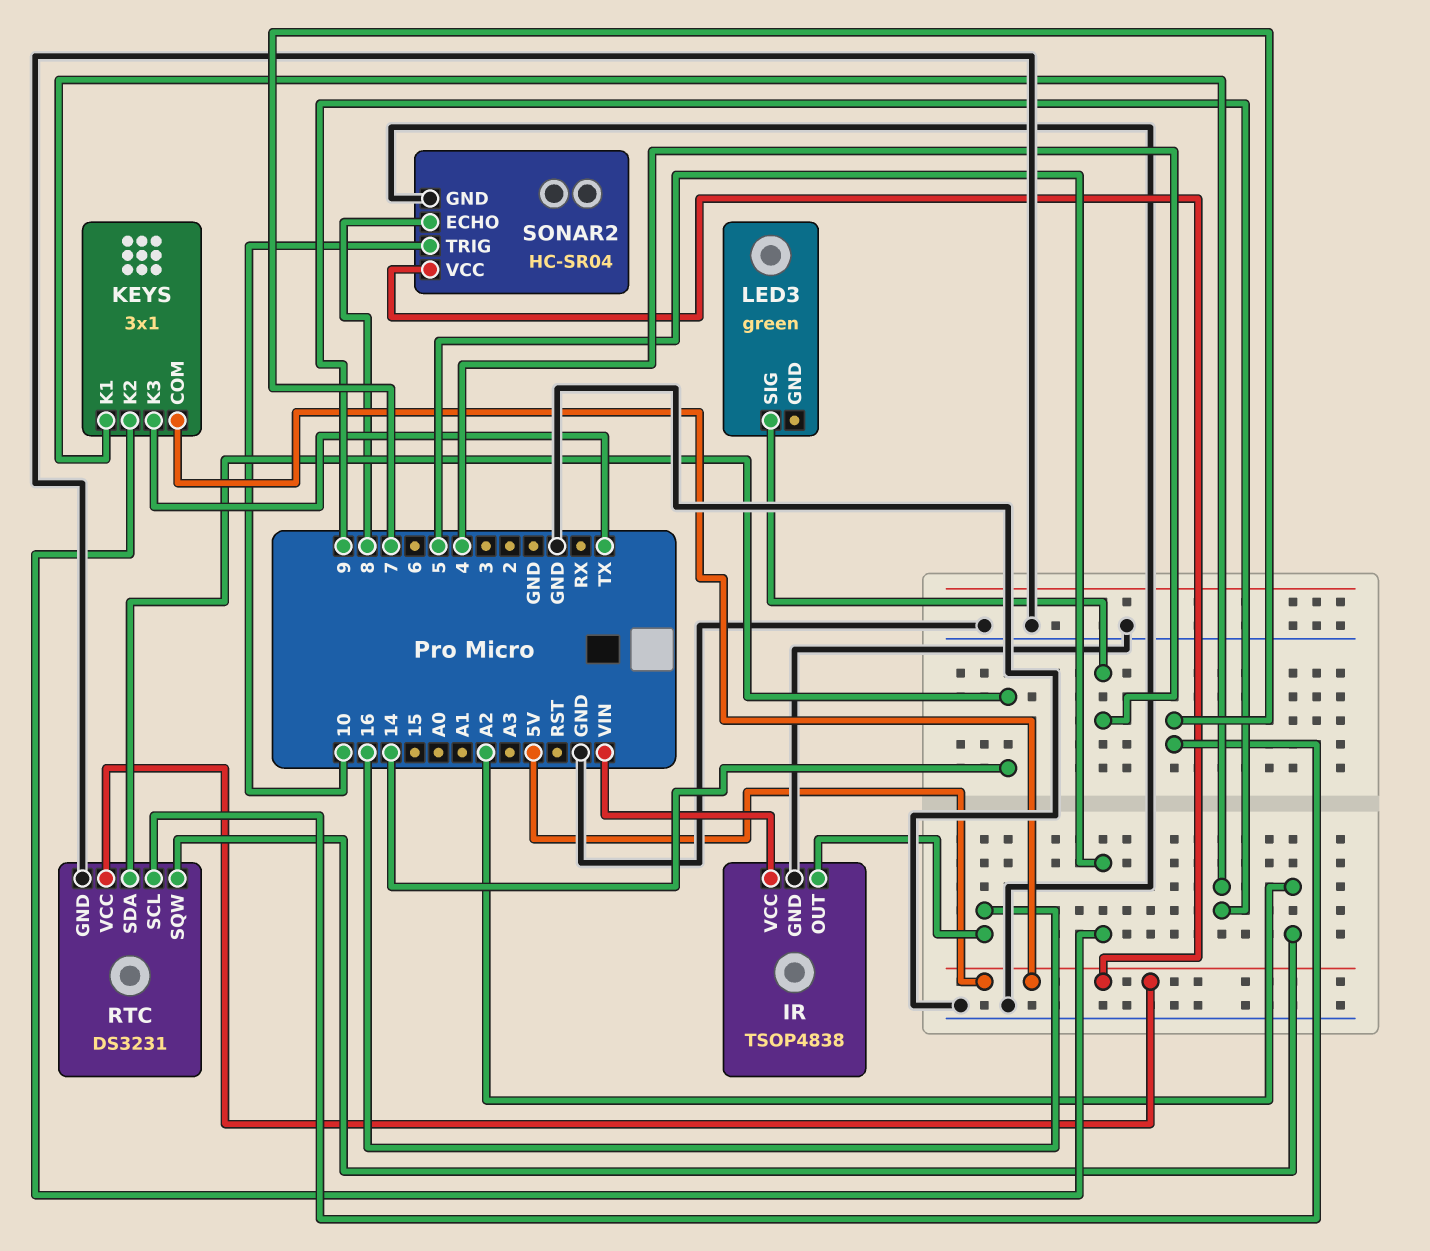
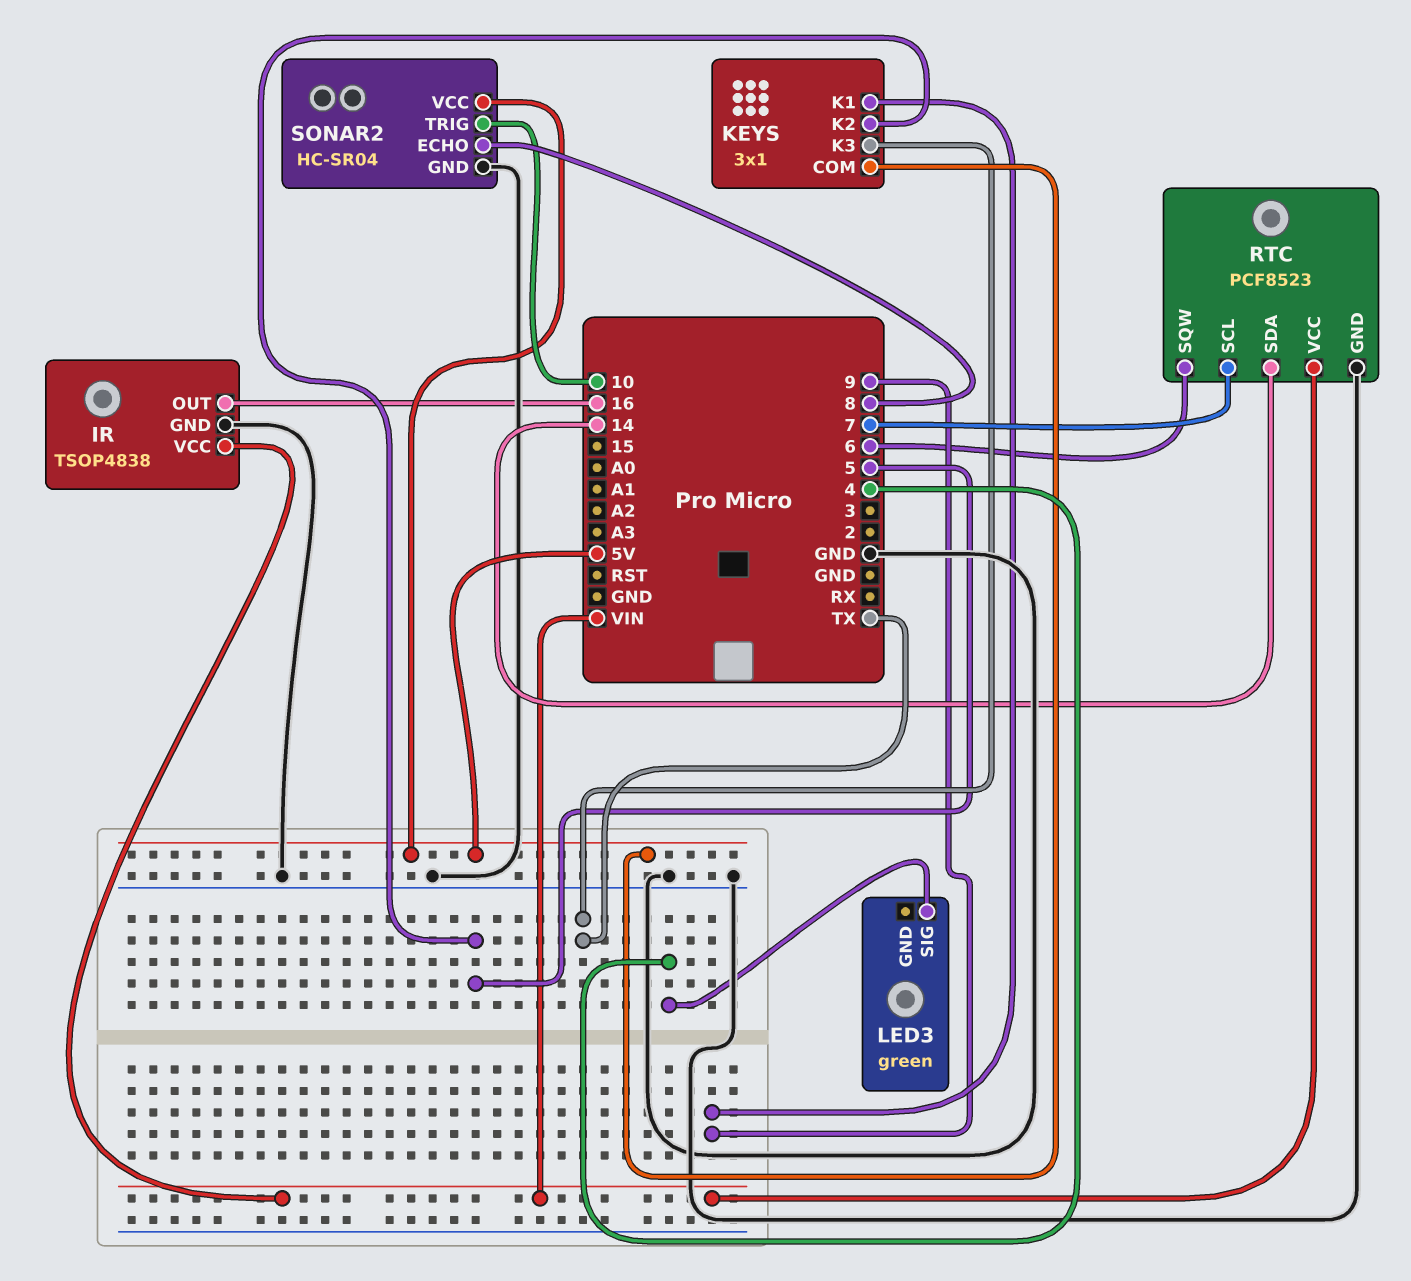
RTC: DS3231 -> PCF8523
RTC pin SQW: A2 -> 6
RTC pin VCC: 5V -> VIN

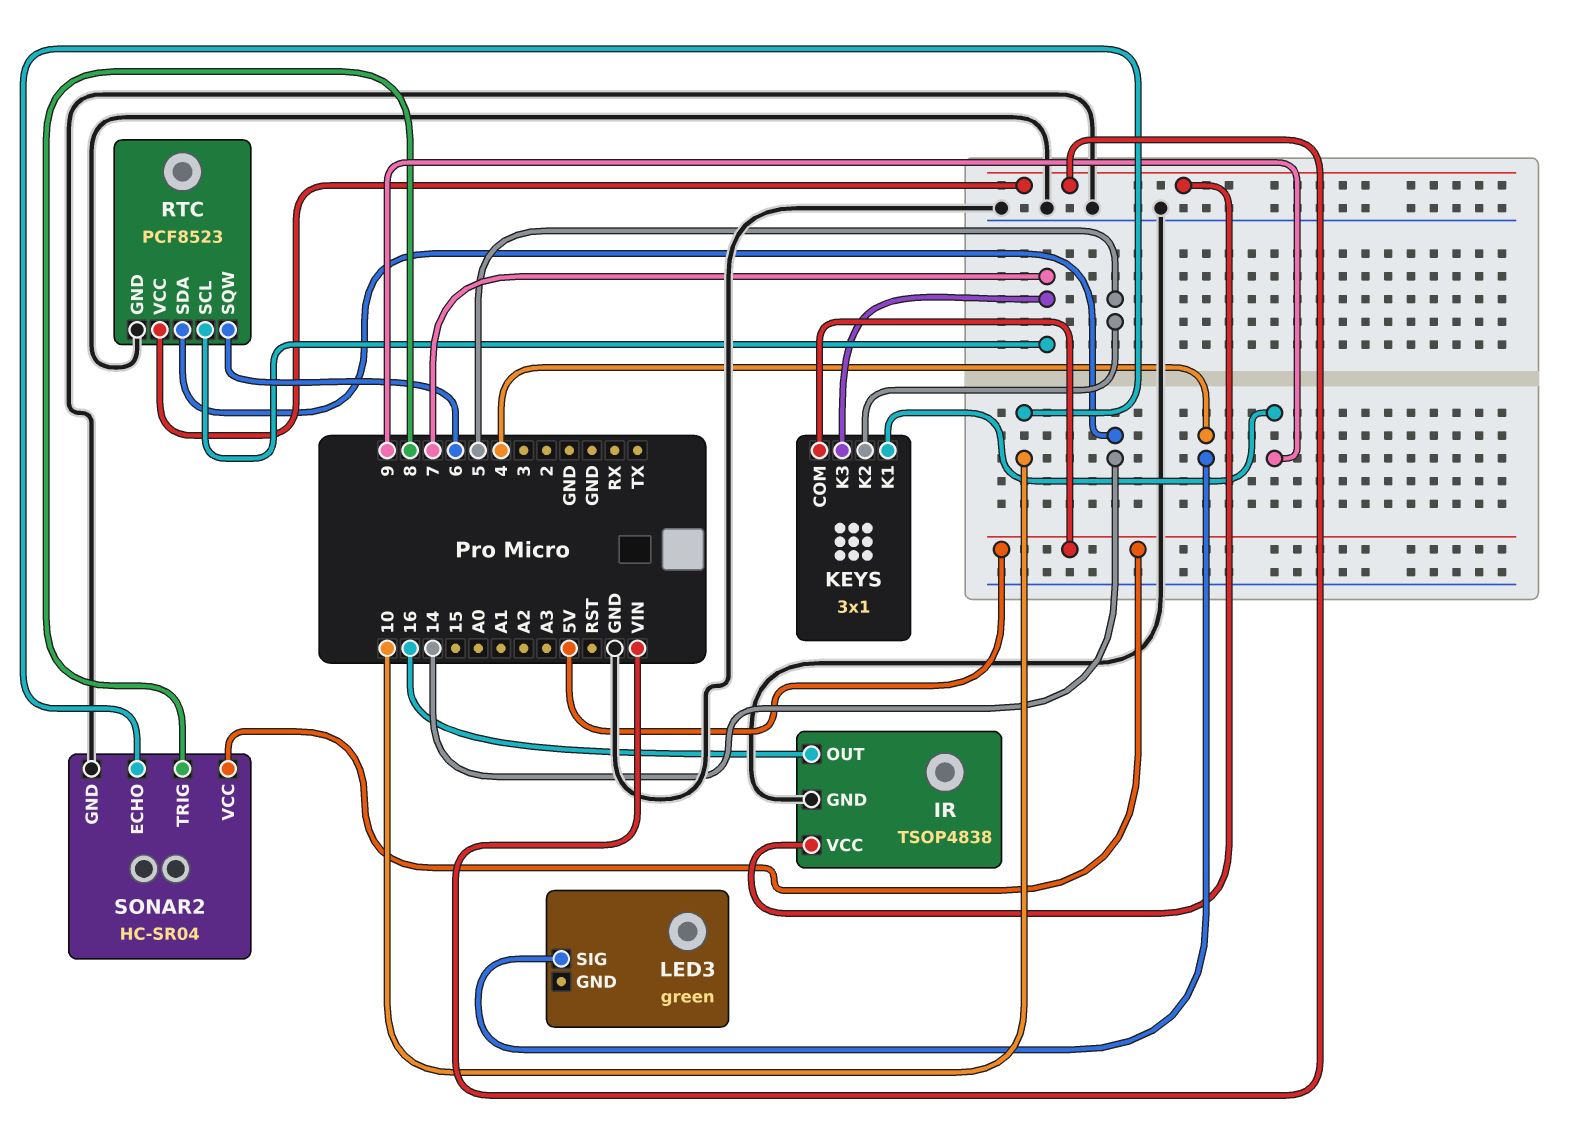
KEYS pin K3: TX -> 7
SONAR2 pin ECHO: 8 -> 10
SONAR2 pin TRIG: 10 -> 8

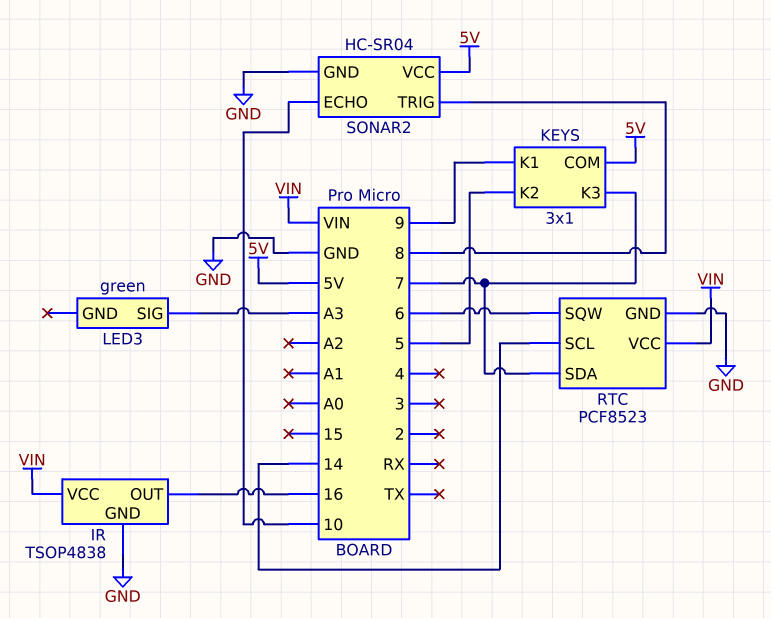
LED3 pin SIG: 4 -> A3
RTC pin SCL: 7 -> 14
RTC pin SDA: 14 -> 7

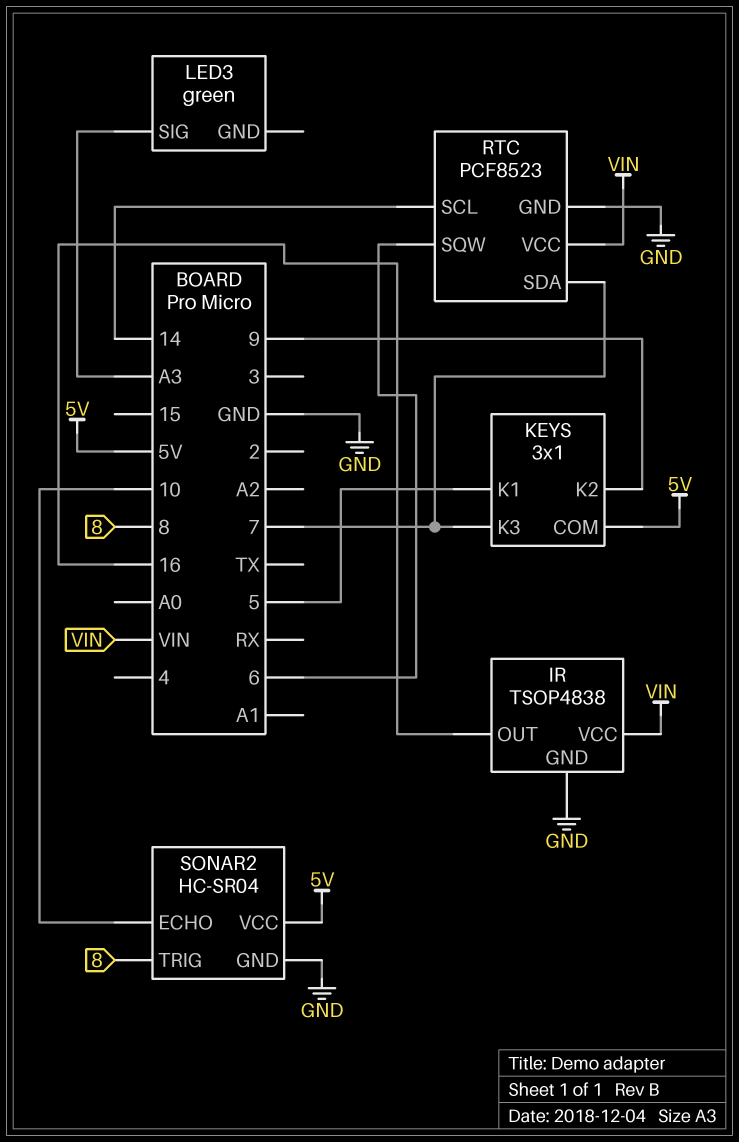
KEYS pin K1: 9 -> 5
KEYS pin K2: 5 -> 9

